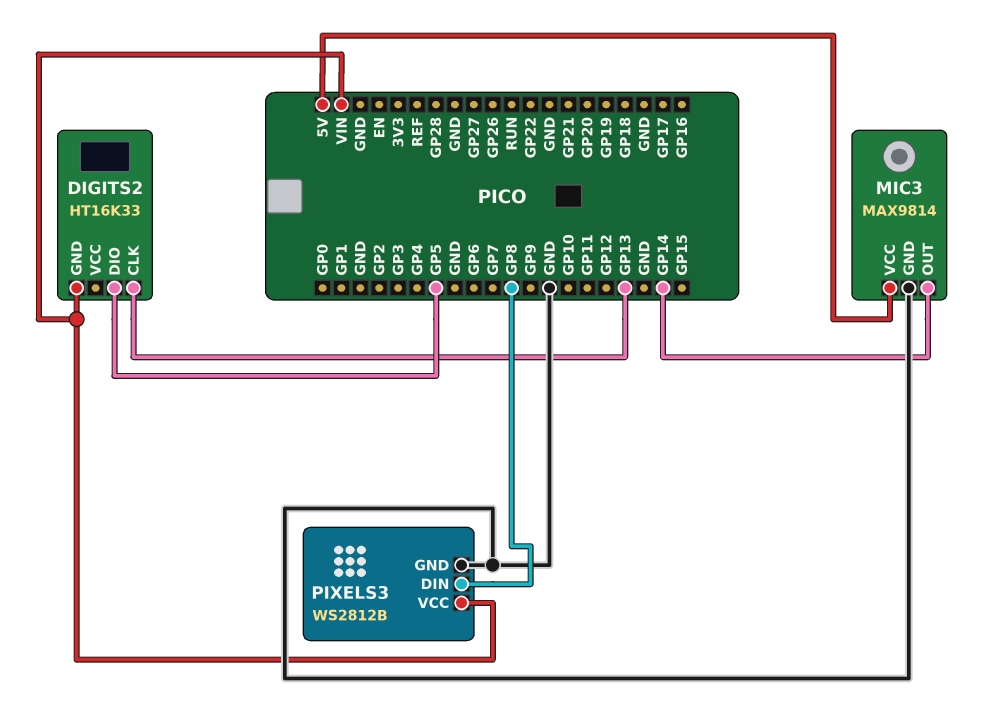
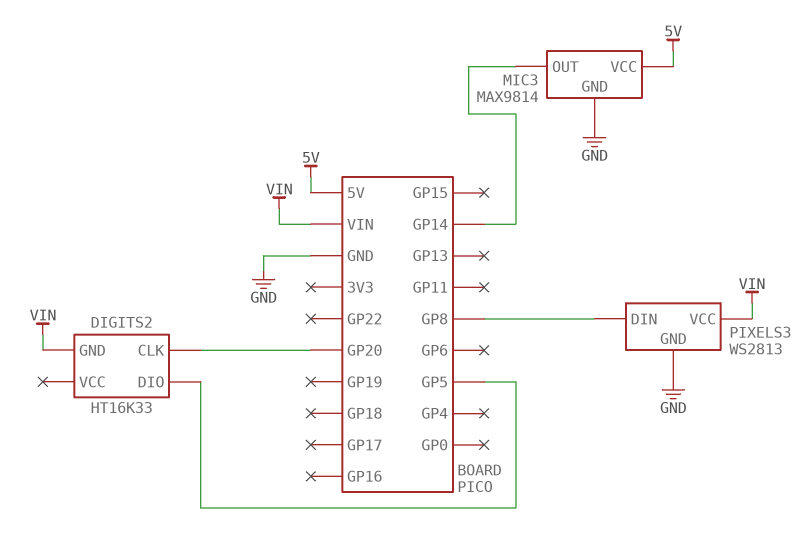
DIGITS2 pin CLK: GP13 -> GP20
PIXELS3: WS2812B -> WS2813

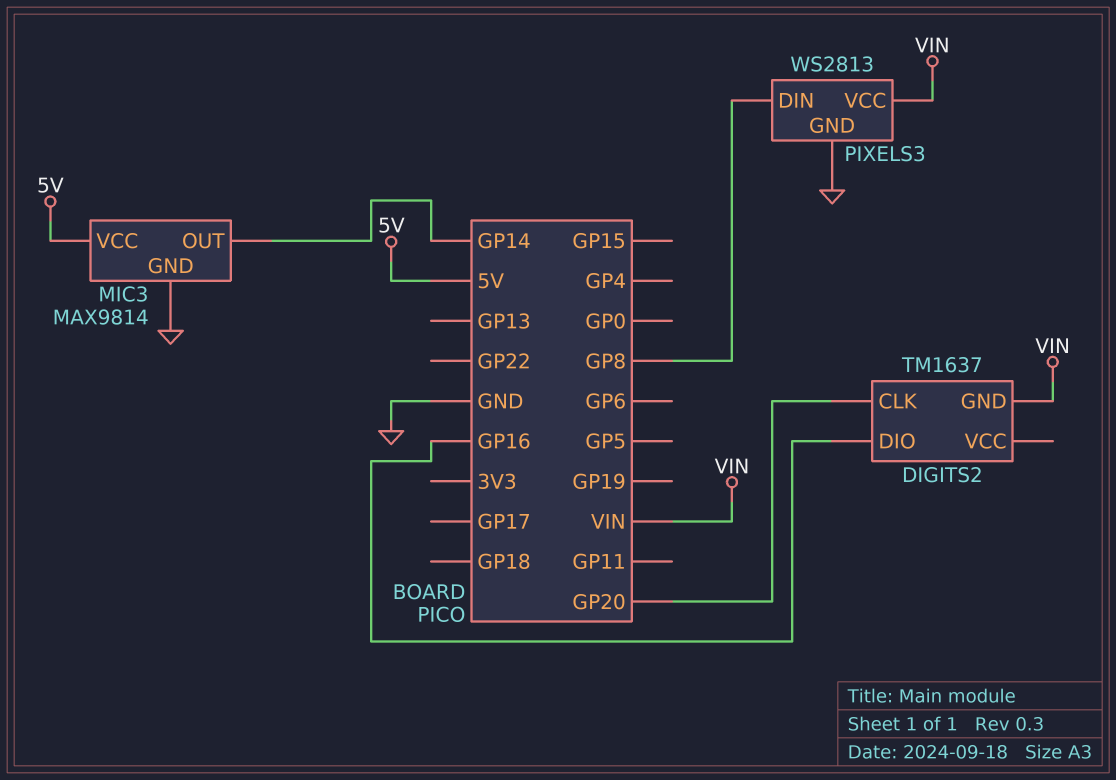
DIGITS2: HT16K33 -> TM1637
DIGITS2 pin DIO: GP5 -> GP16

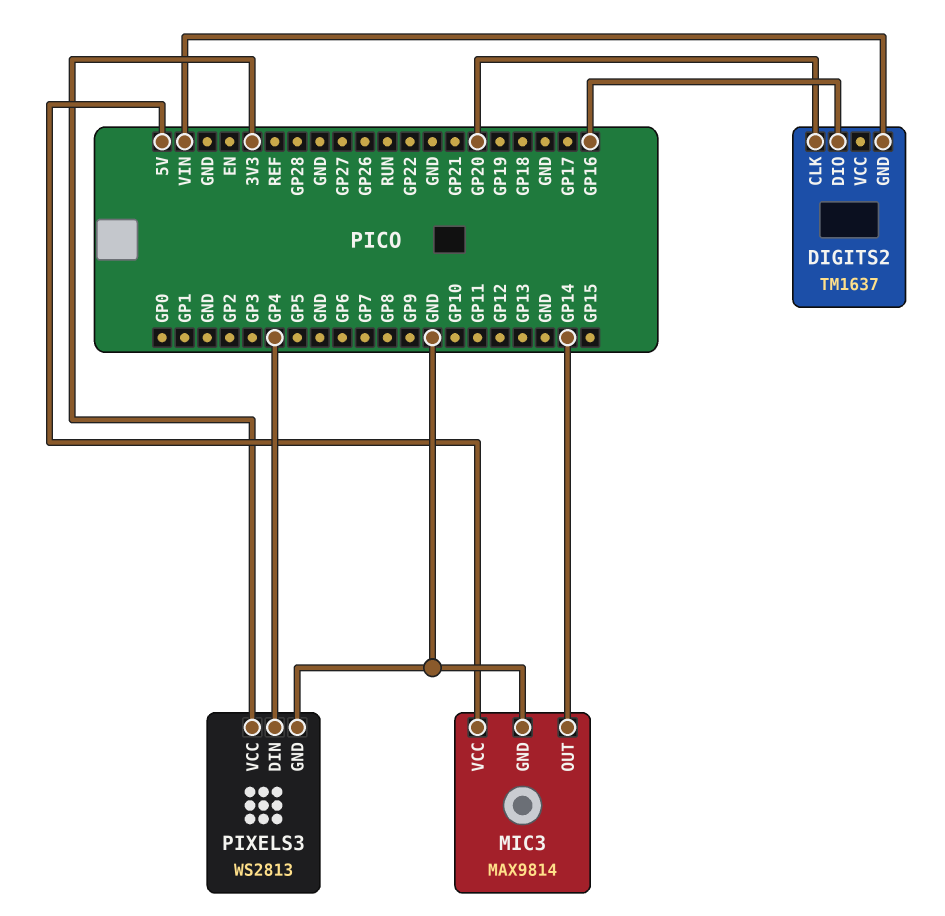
PIXELS3 pin DIN: GP8 -> GP4
PIXELS3 pin VCC: VIN -> 3V3

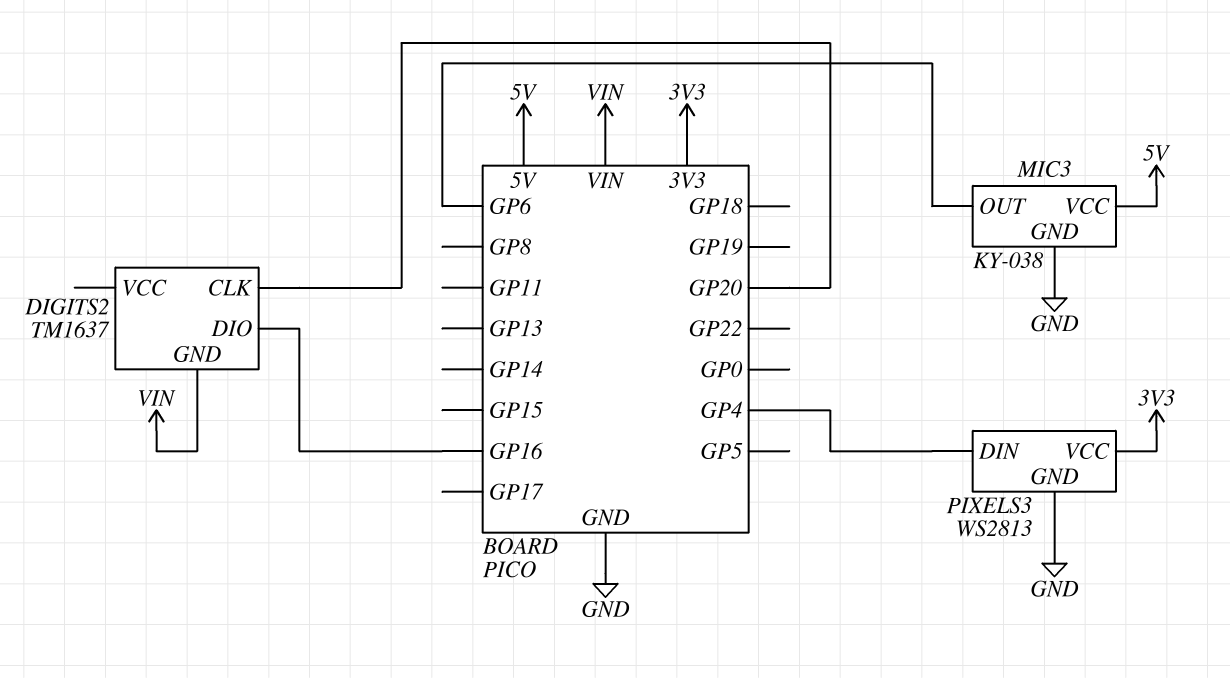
MIC3: MAX9814 -> KY-038
MIC3 pin OUT: GP14 -> GP6

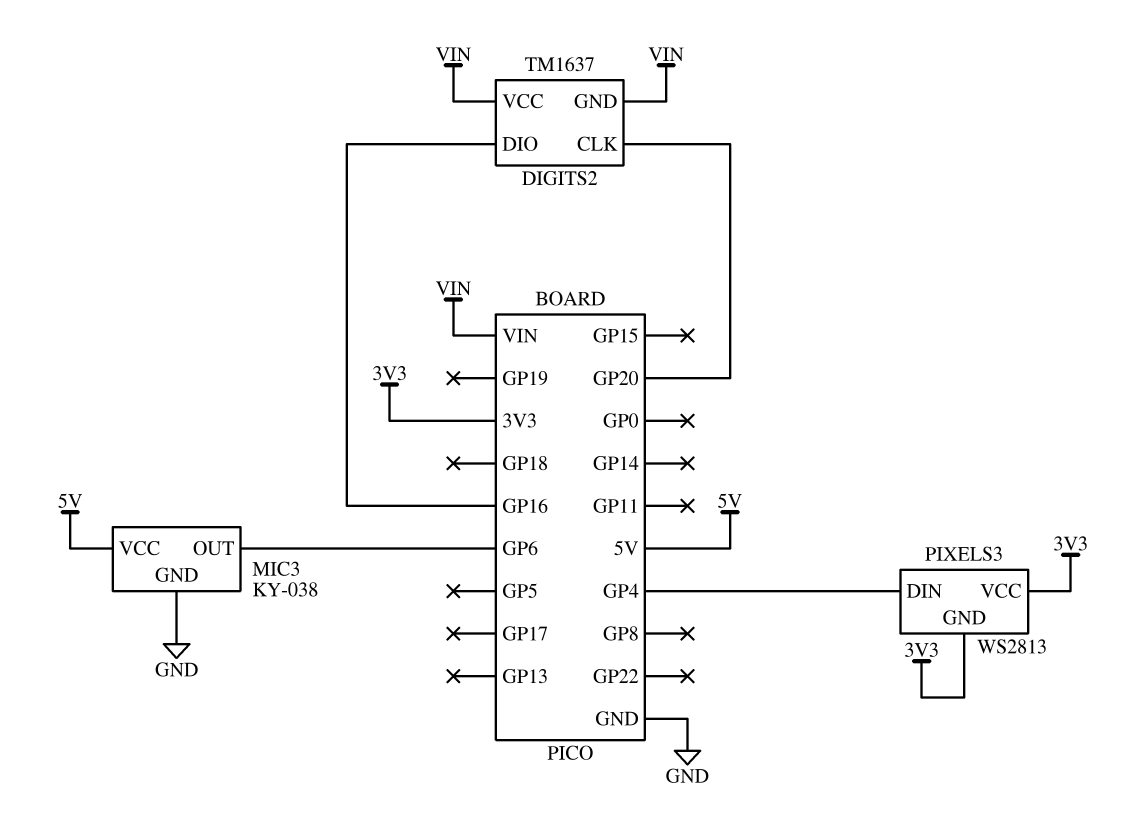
DIGITS2 pin VCC: none -> VIN
PIXELS3 pin GND: GND -> 3V3

